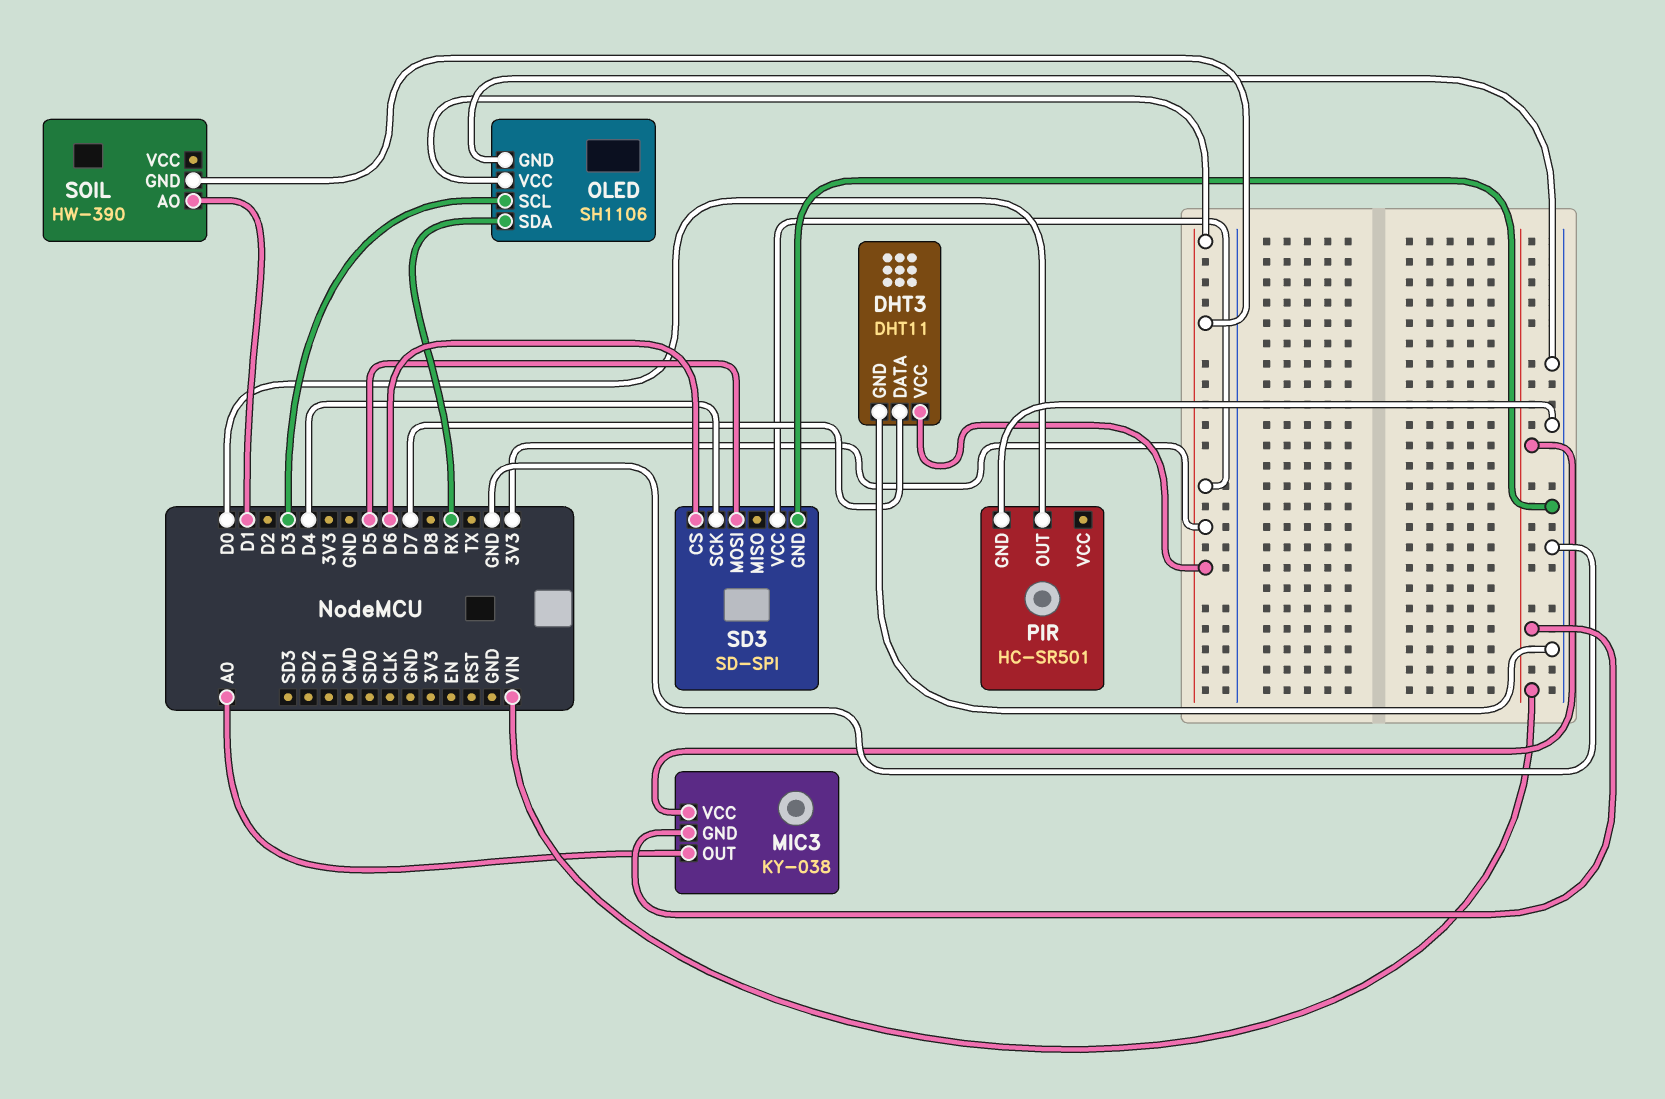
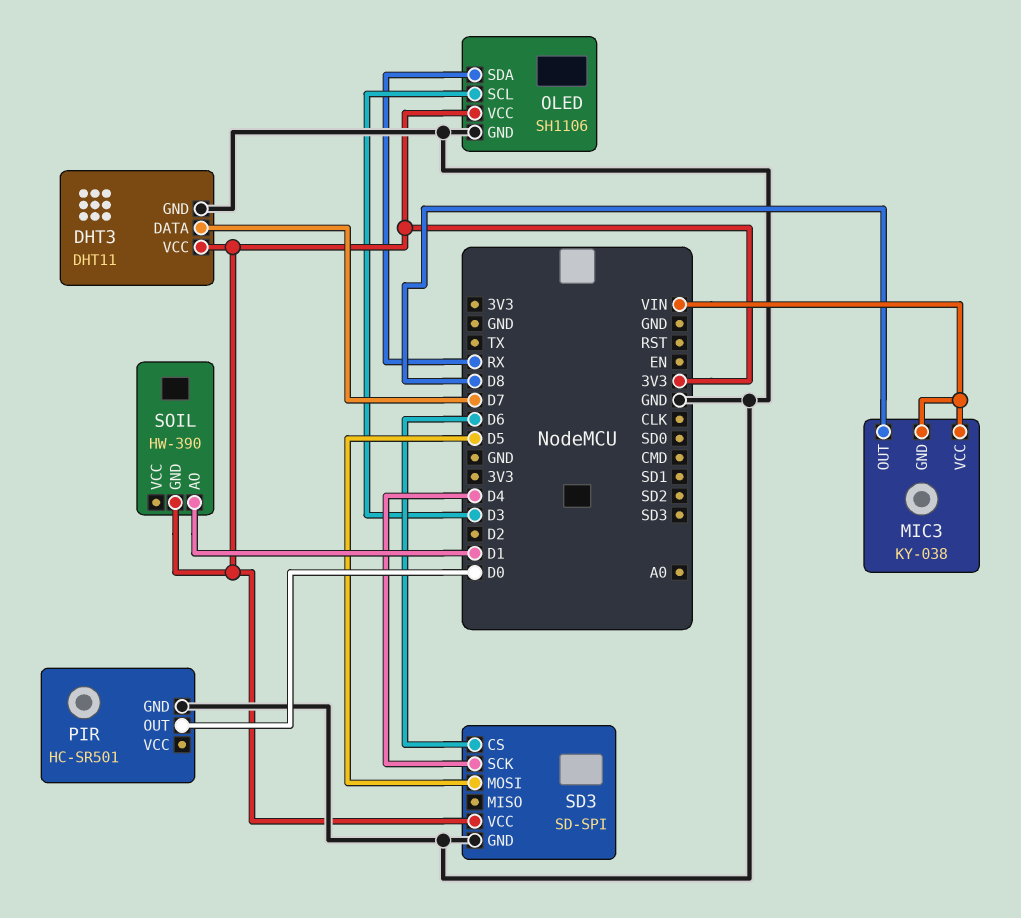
MIC3 pin OUT: A0 -> D8

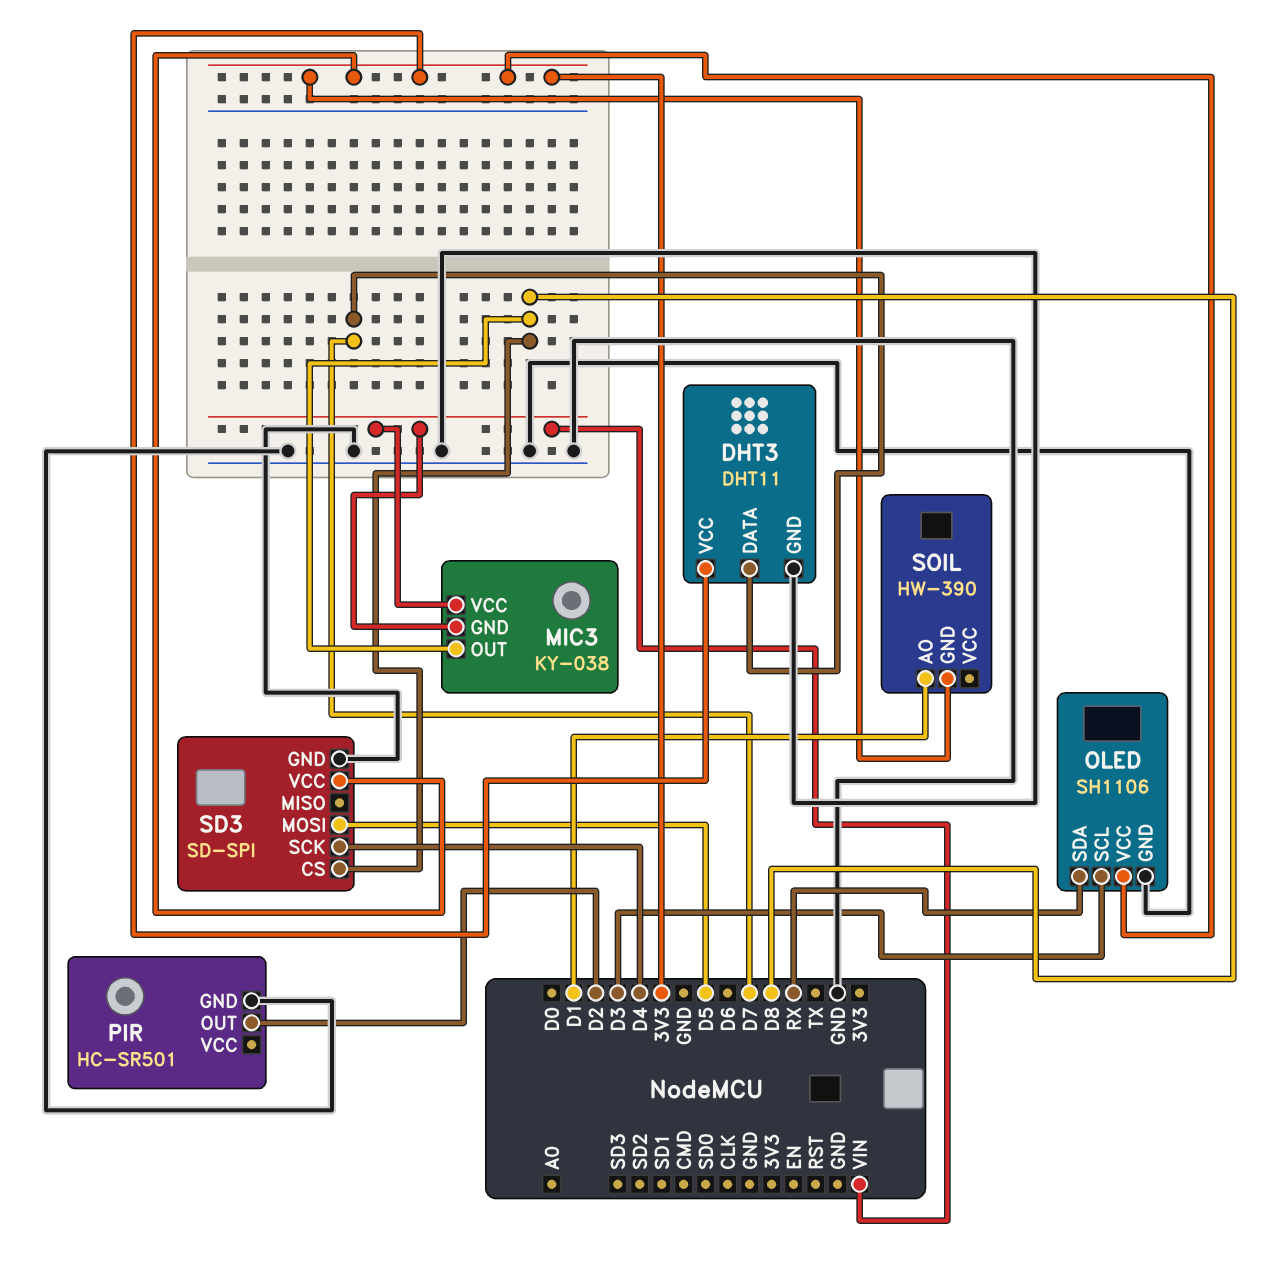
PIR pin OUT: D0 -> D2
SD3 pin CS: D6 -> D8

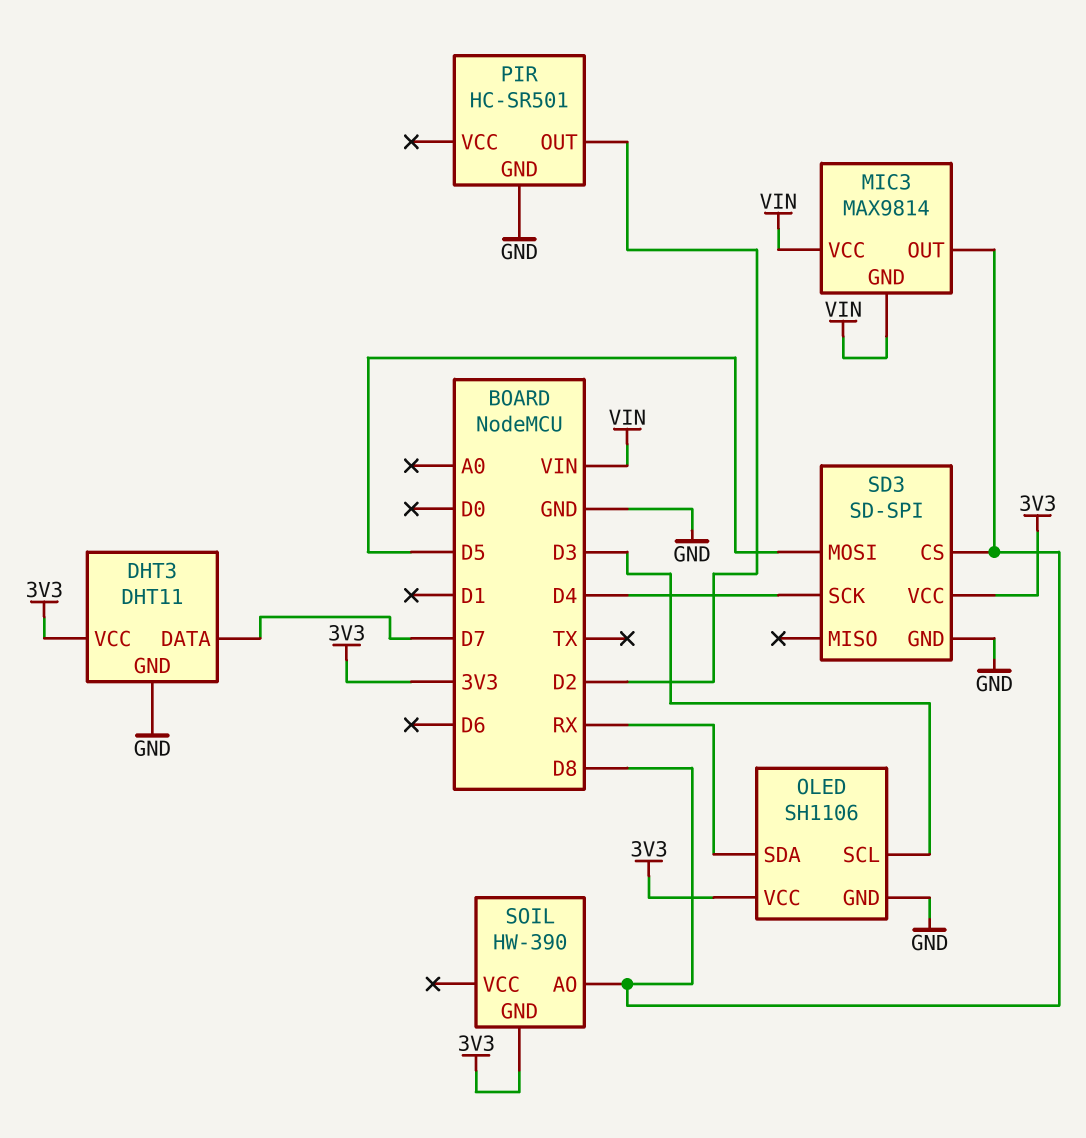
MIC3: KY-038 -> MAX9814
SOIL pin AO: D1 -> D8

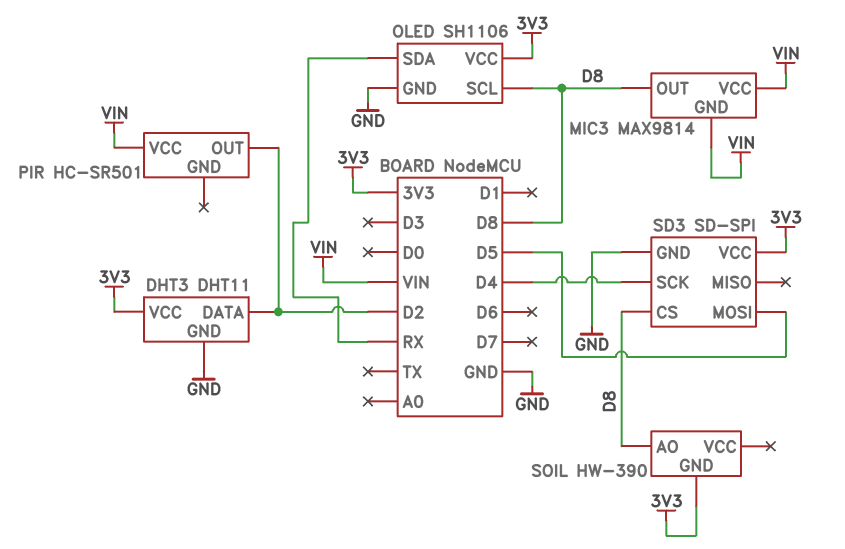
DHT3 pin DATA: D7 -> D2
OLED pin SCL: D3 -> D8
PIR pin GND: GND -> none
PIR pin VCC: none -> VIN

